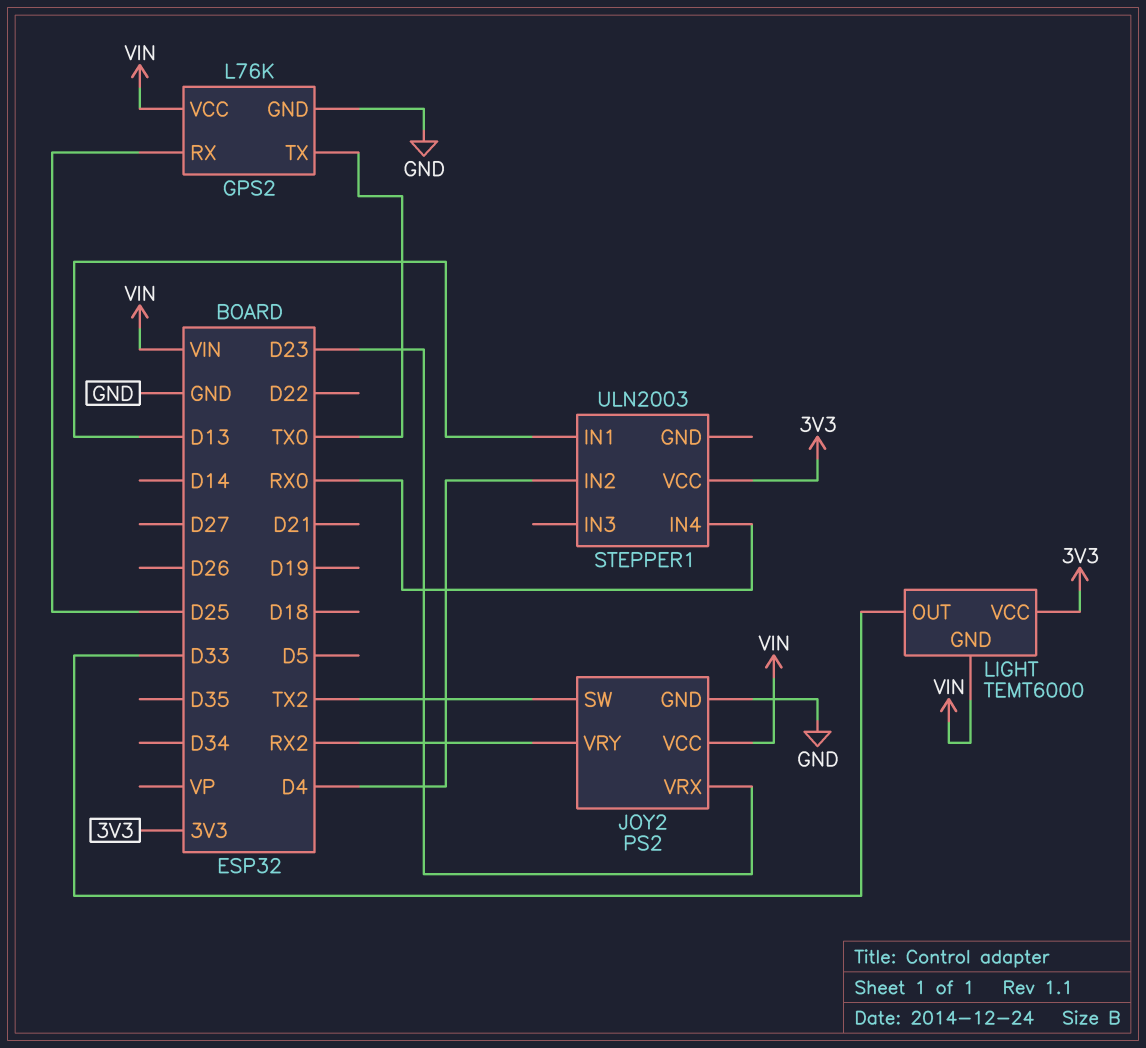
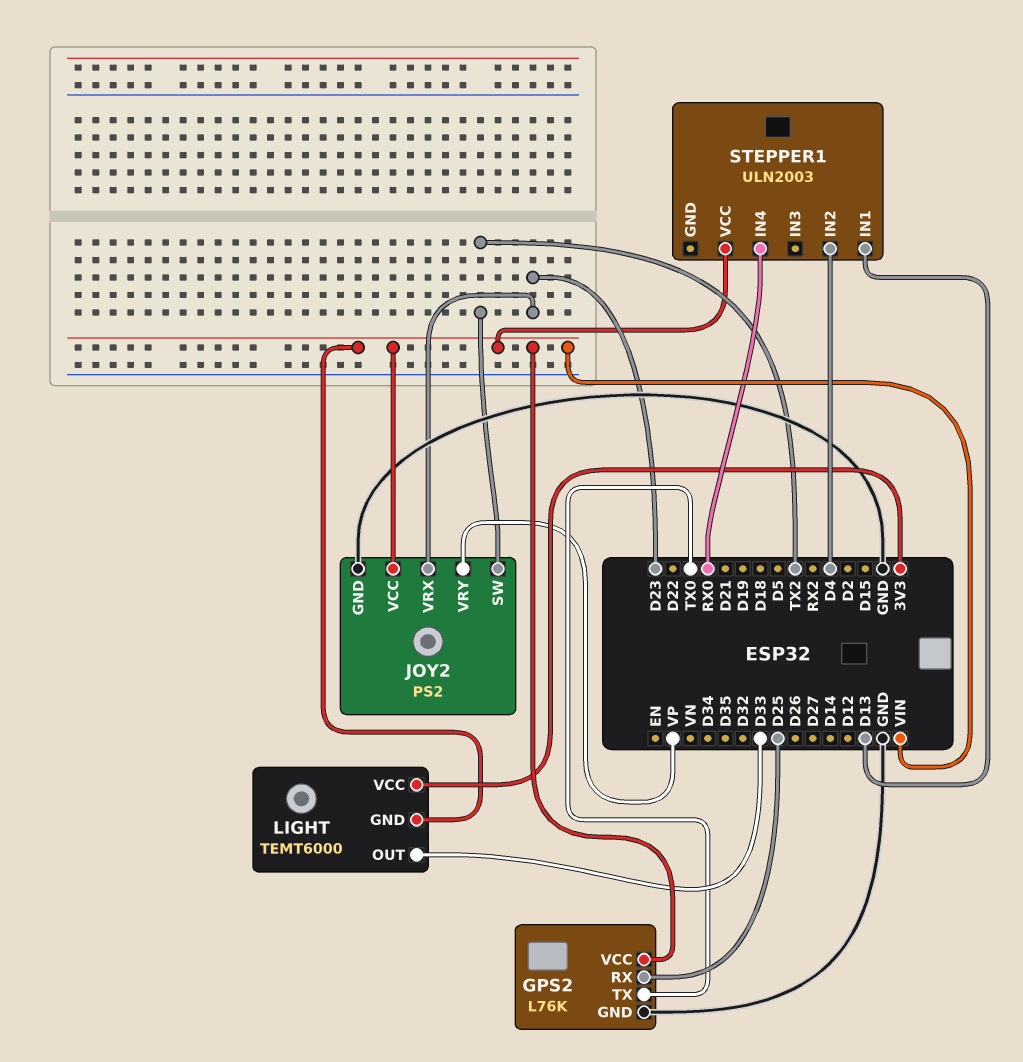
JOY2 pin VRY: RX2 -> VP
STEPPER1 pin VCC: 3V3 -> VIN

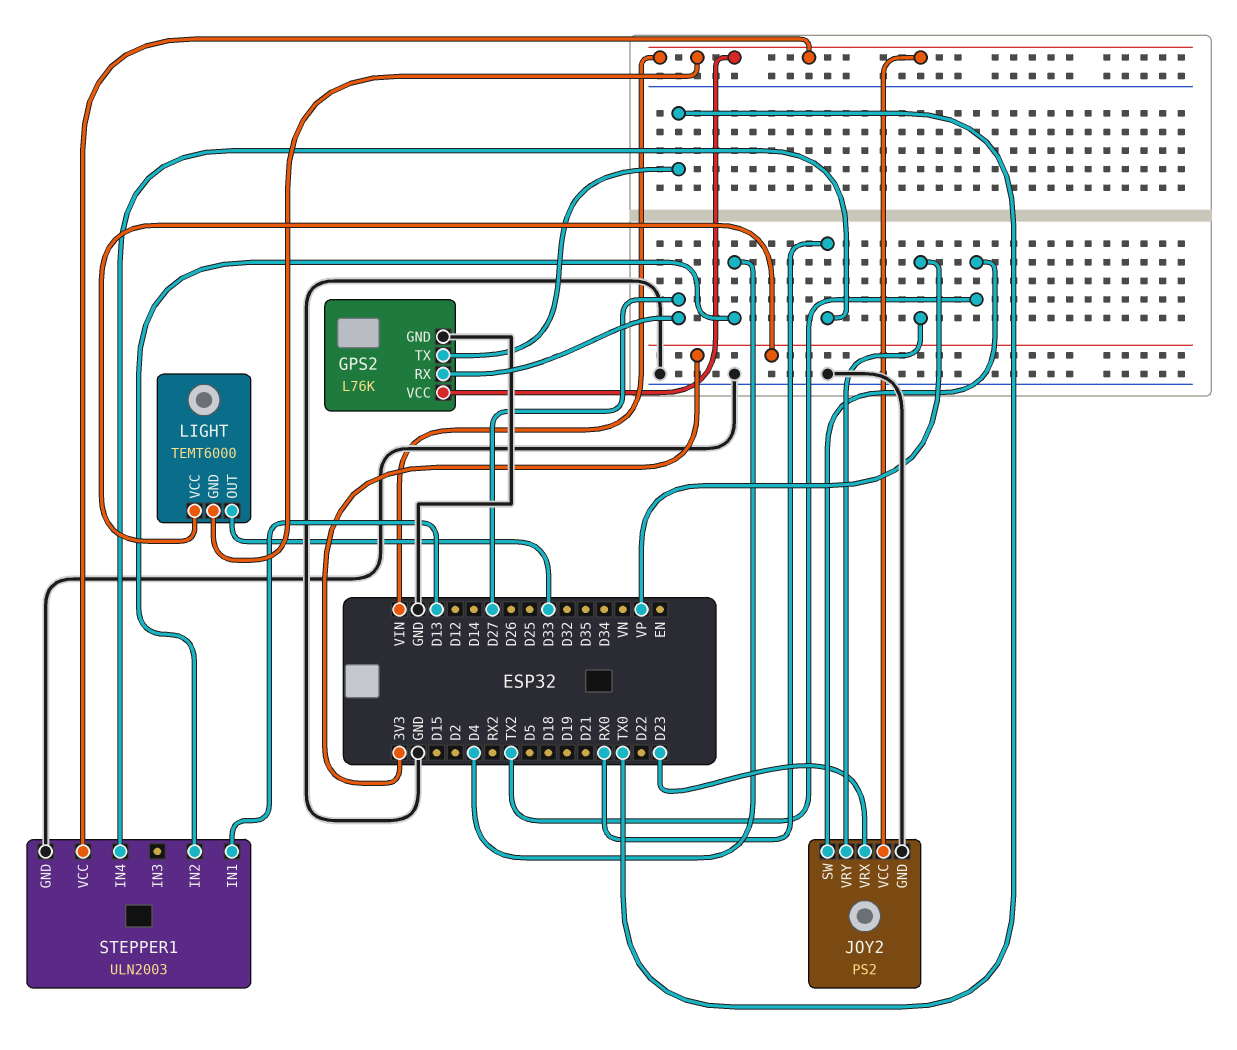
GPS2 pin RX: D25 -> D27
STEPPER1 pin GND: none -> GND

